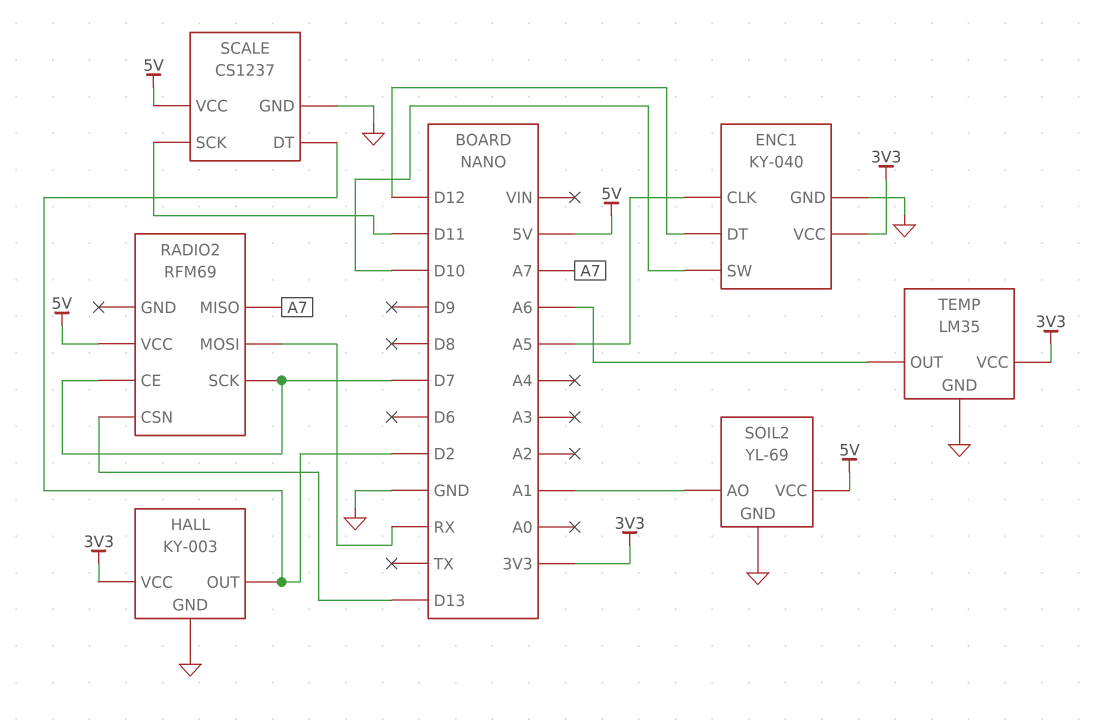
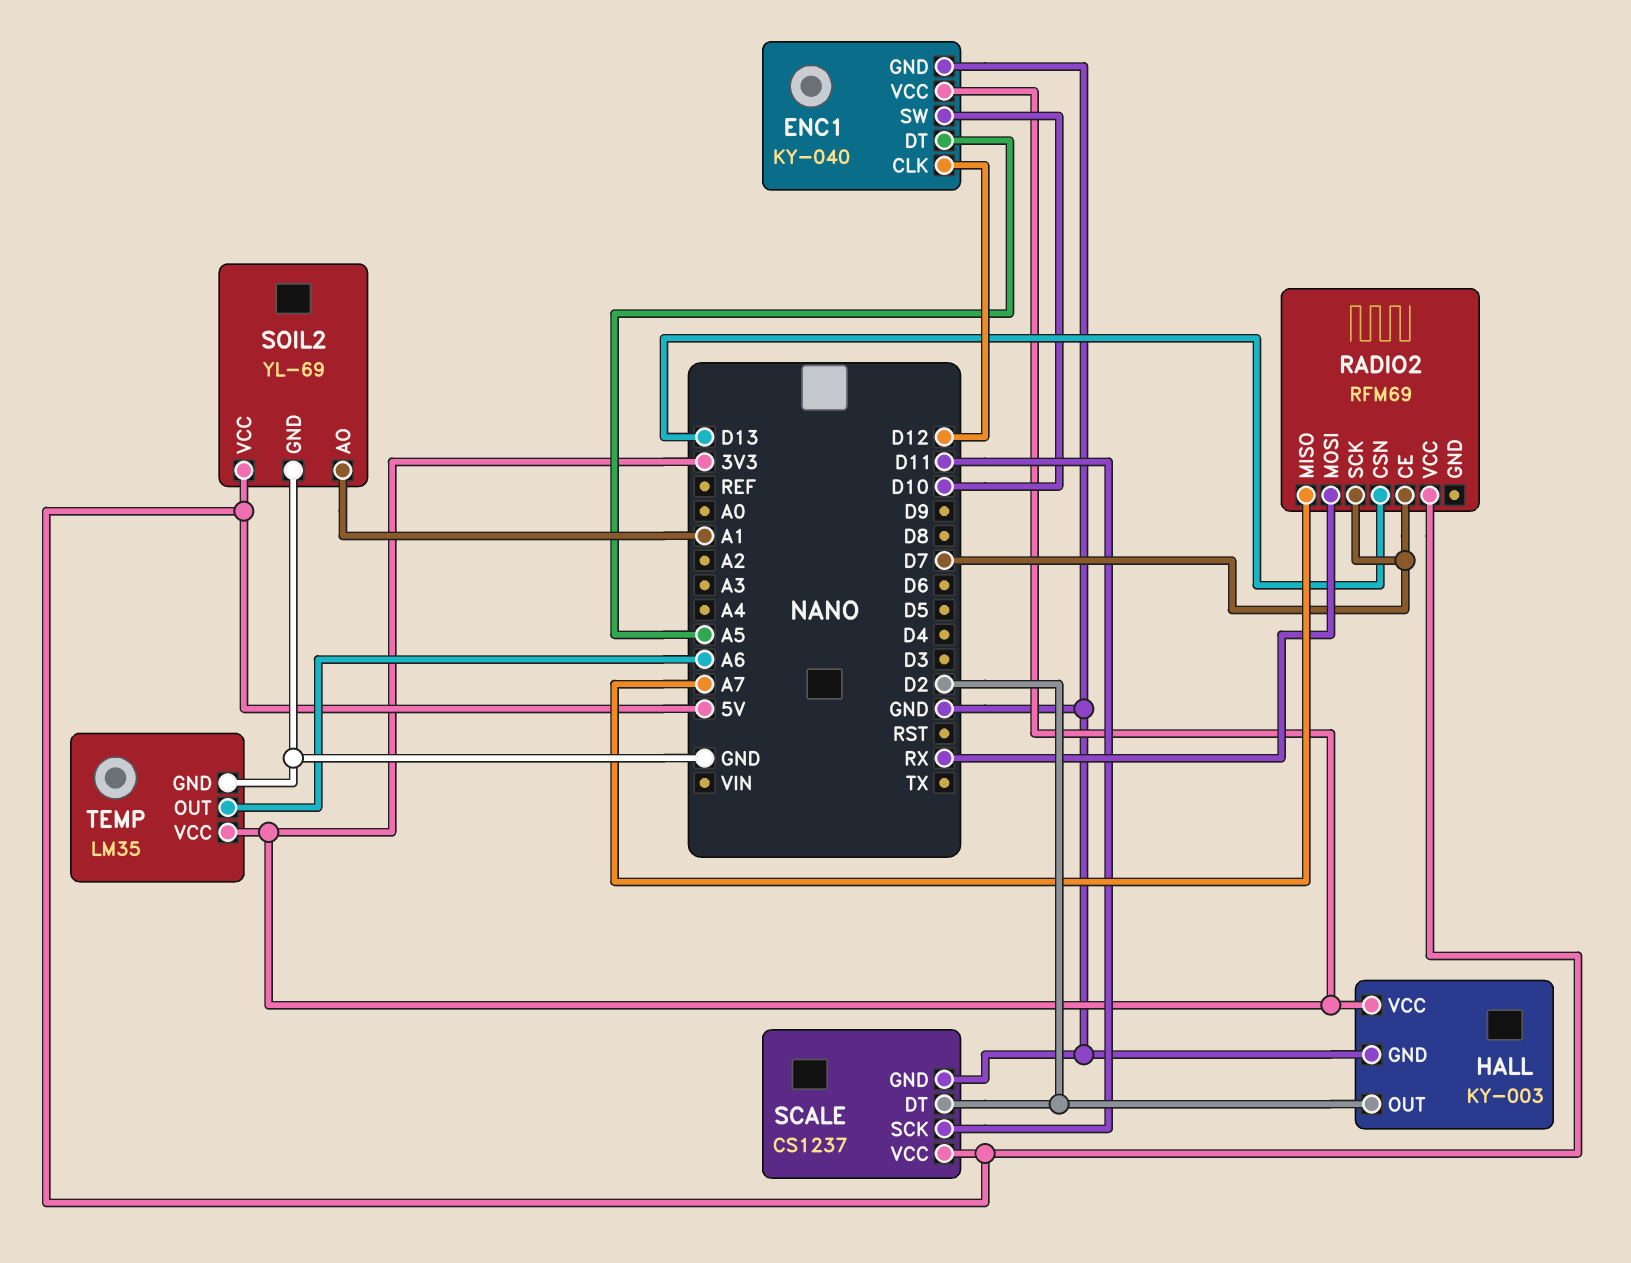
ENC1 pin CLK: A5 -> D12
ENC1 pin DT: D12 -> A5

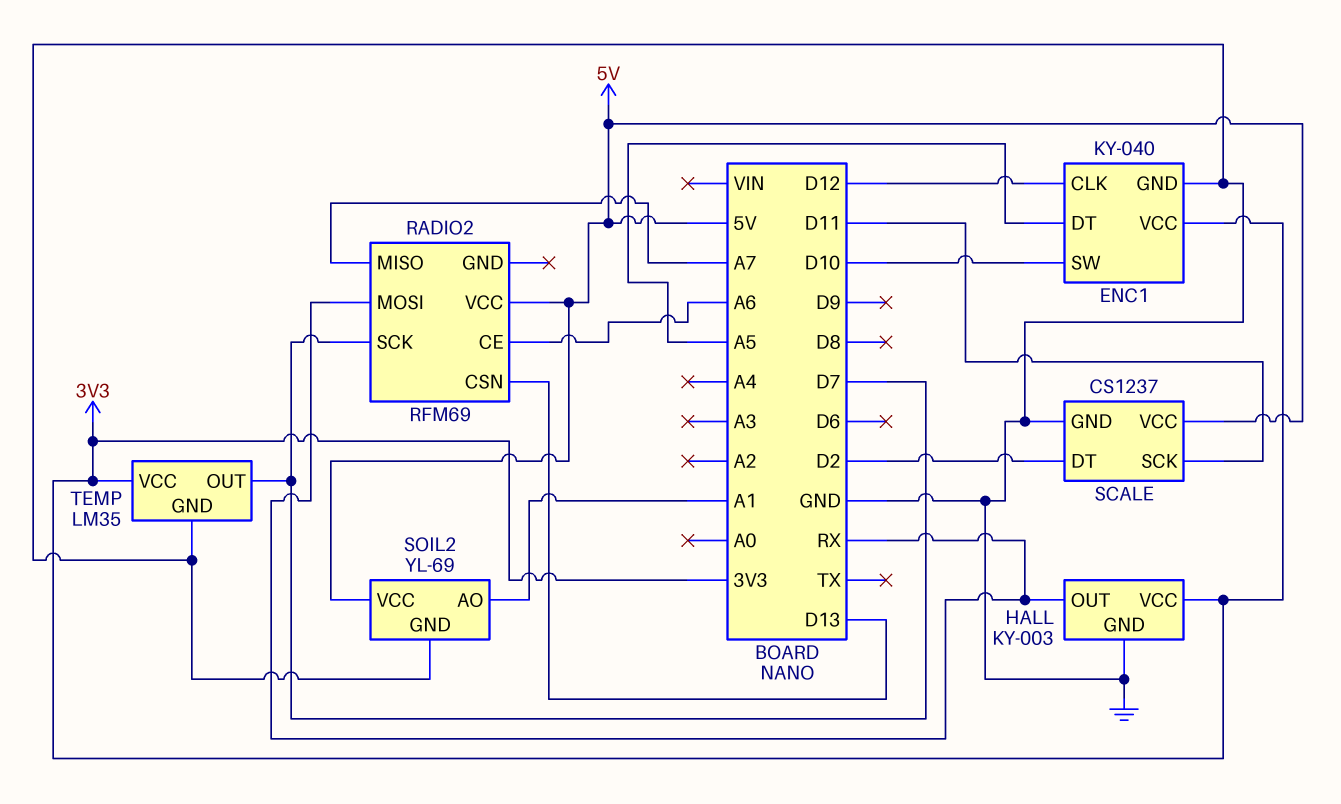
HALL pin OUT: D2 -> RX
RADIO2 pin CE: D7 -> A6
TEMP pin OUT: A6 -> D7

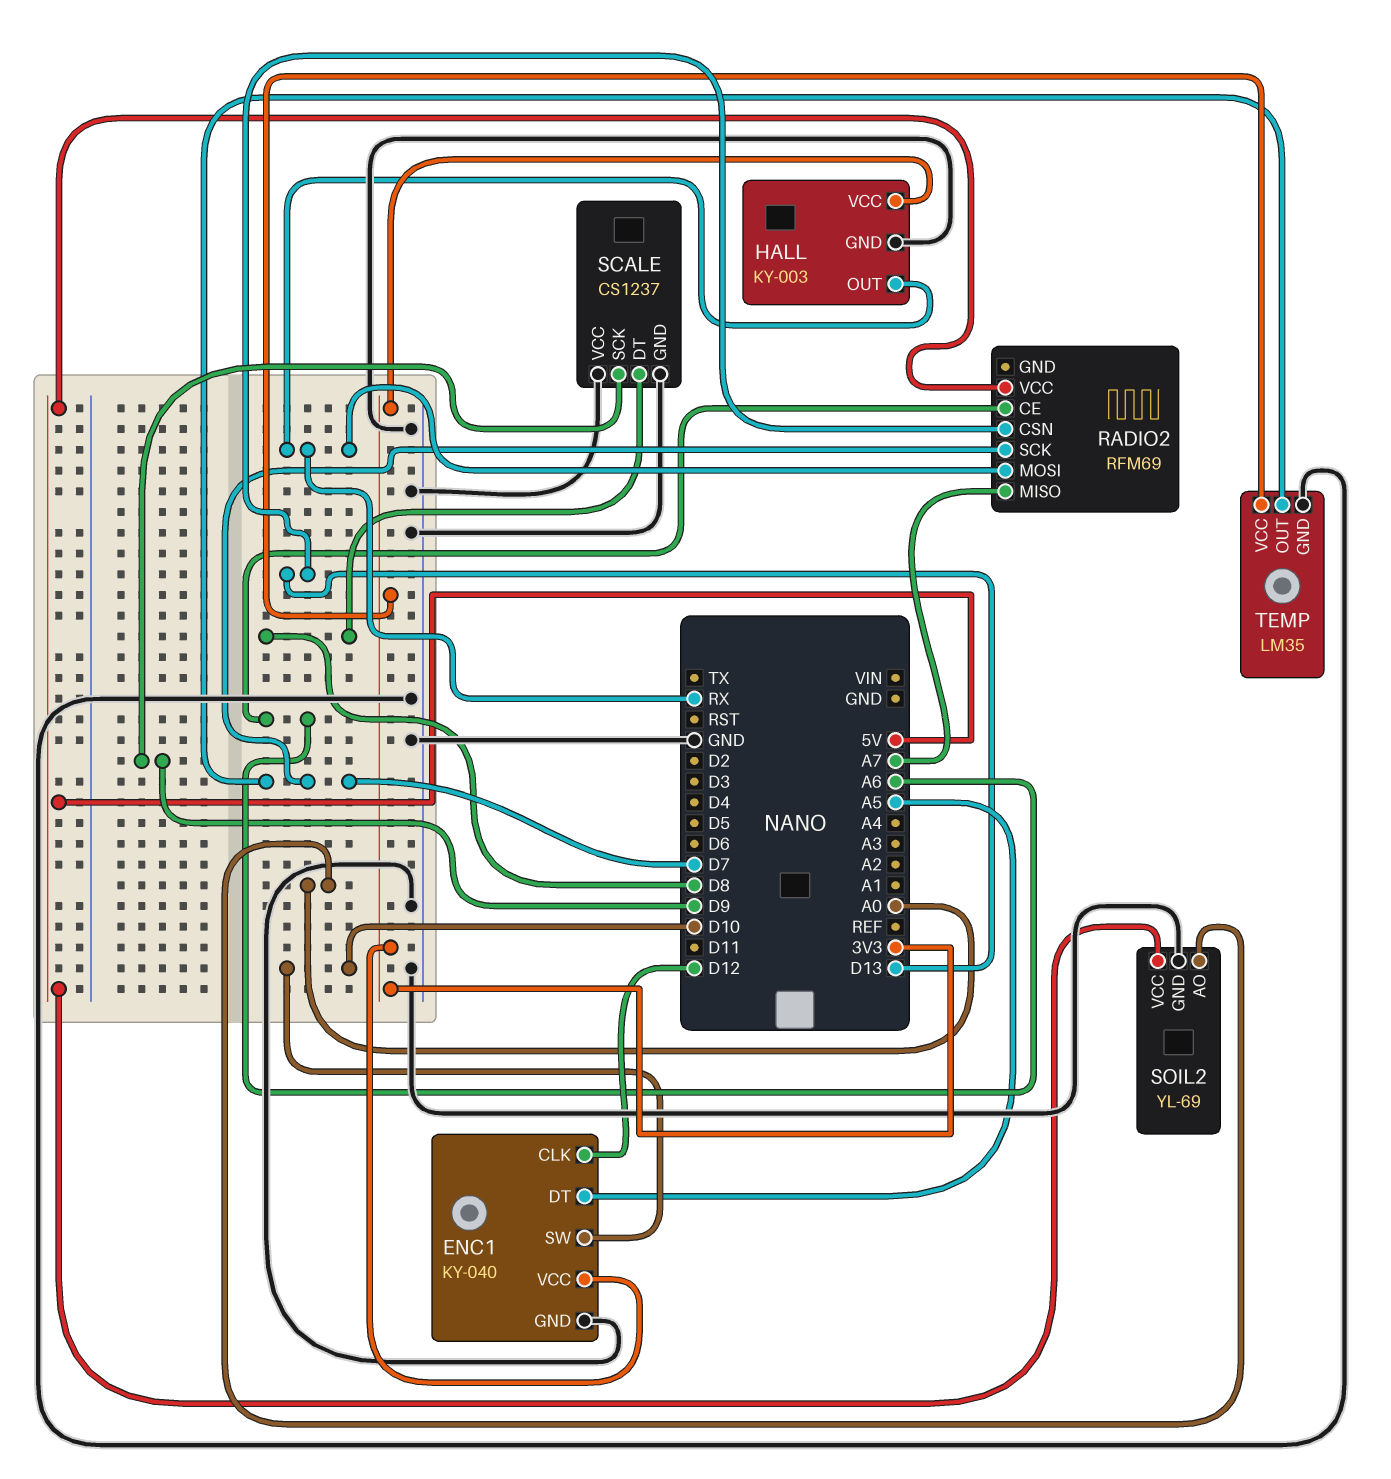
SCALE pin DT: D2 -> D8
SCALE pin SCK: D11 -> D9
SCALE pin VCC: 5V -> GND
SOIL2 pin AO: A1 -> A0

